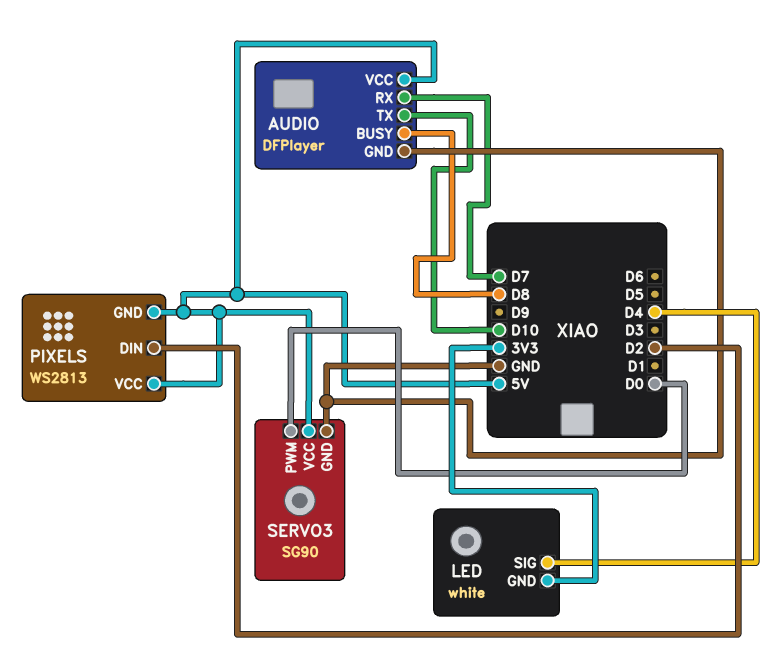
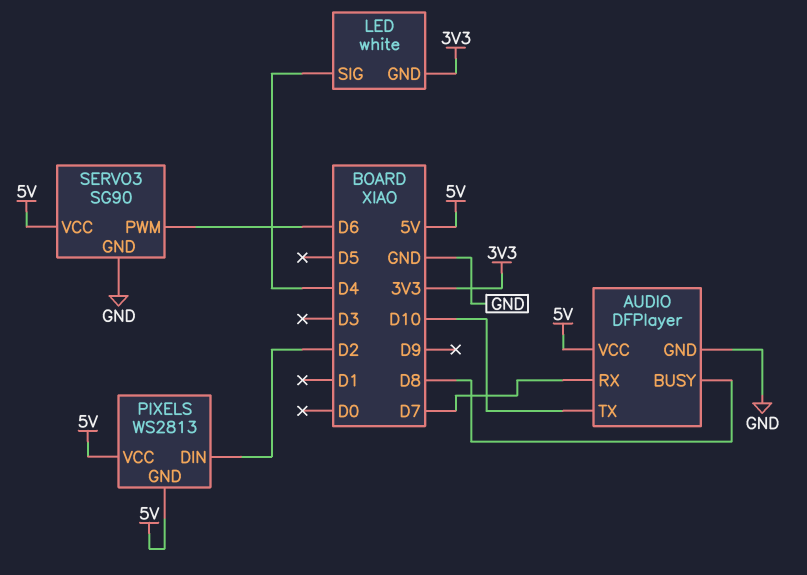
SERVO3 pin PWM: D0 -> D6

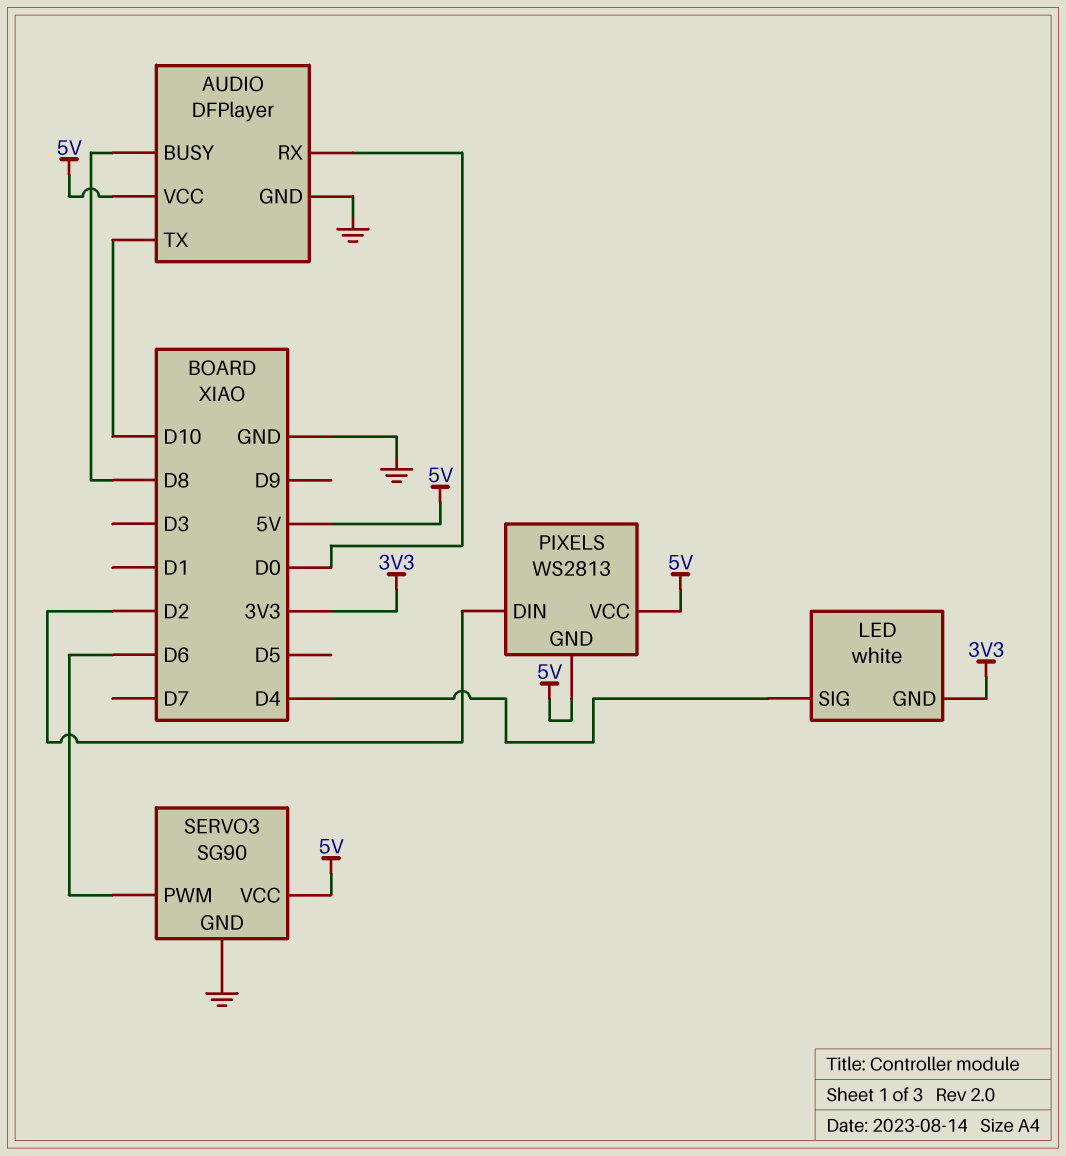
AUDIO pin RX: D7 -> D0

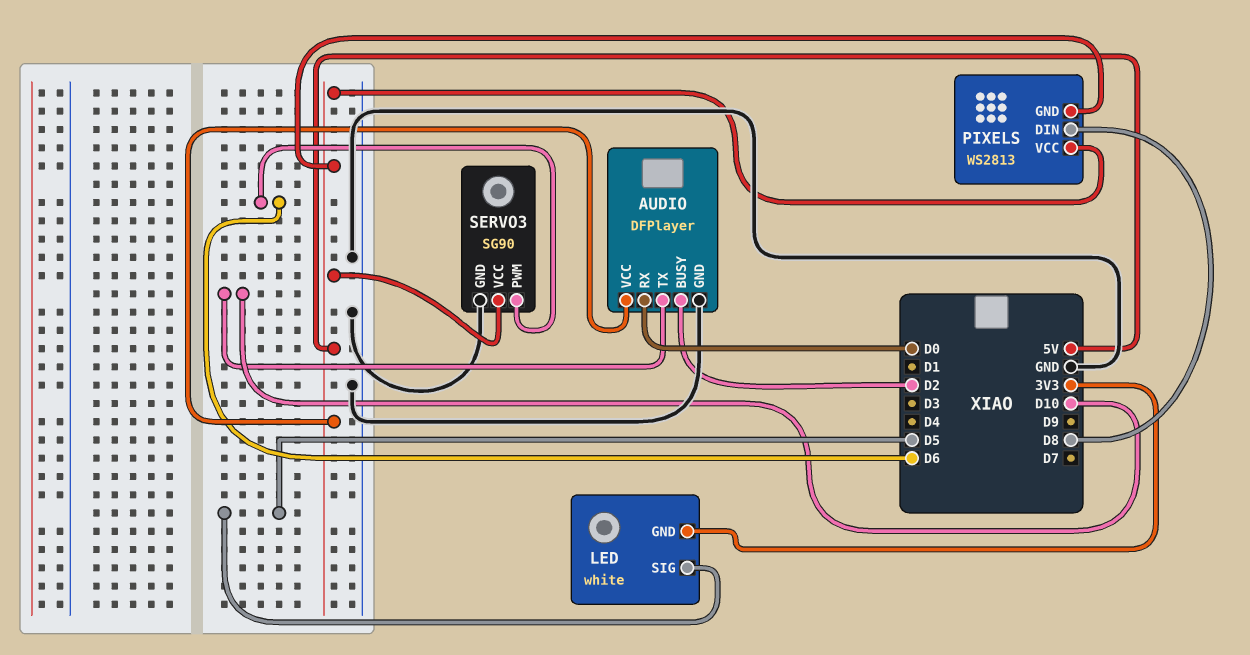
AUDIO pin BUSY: D8 -> D2
LED pin SIG: D4 -> D5
PIXELS pin DIN: D2 -> D8

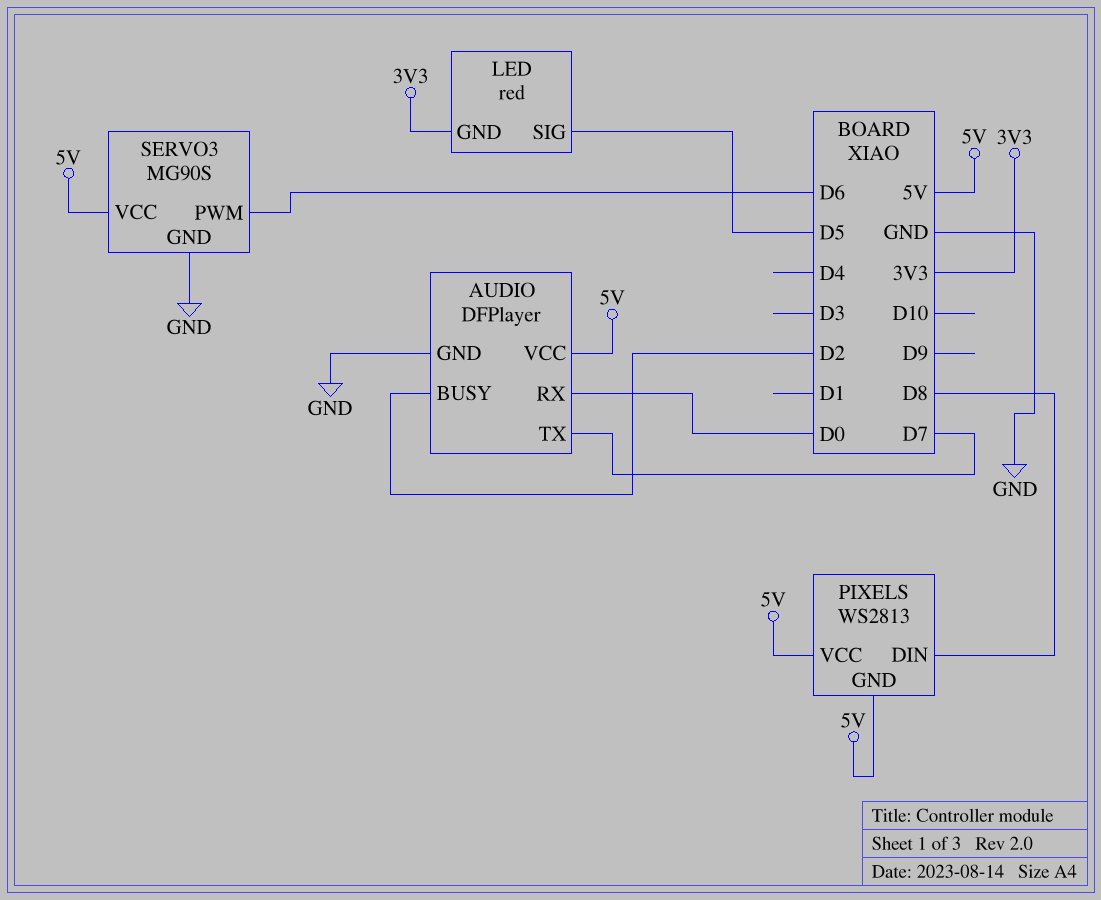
AUDIO pin TX: D10 -> D7
LED: white -> red
SERVO3: SG90 -> MG90S

